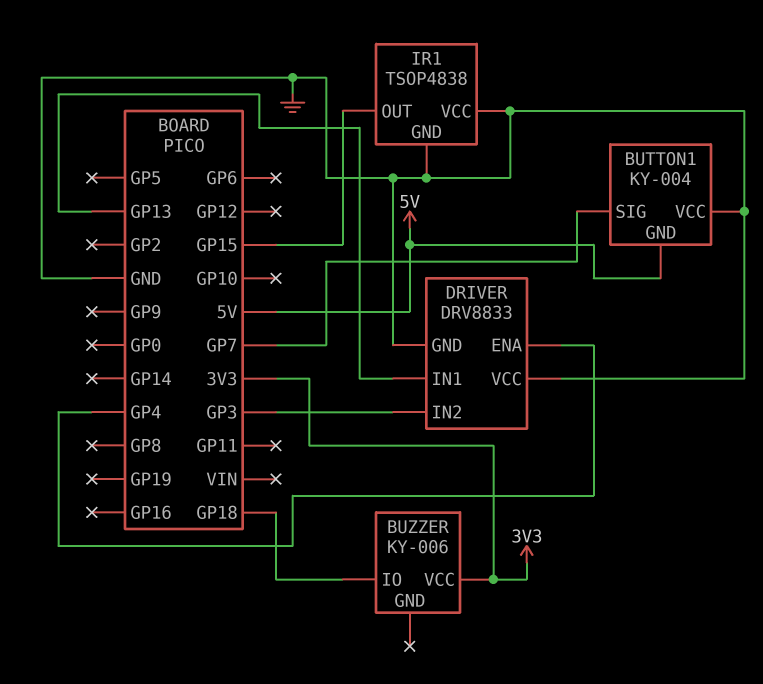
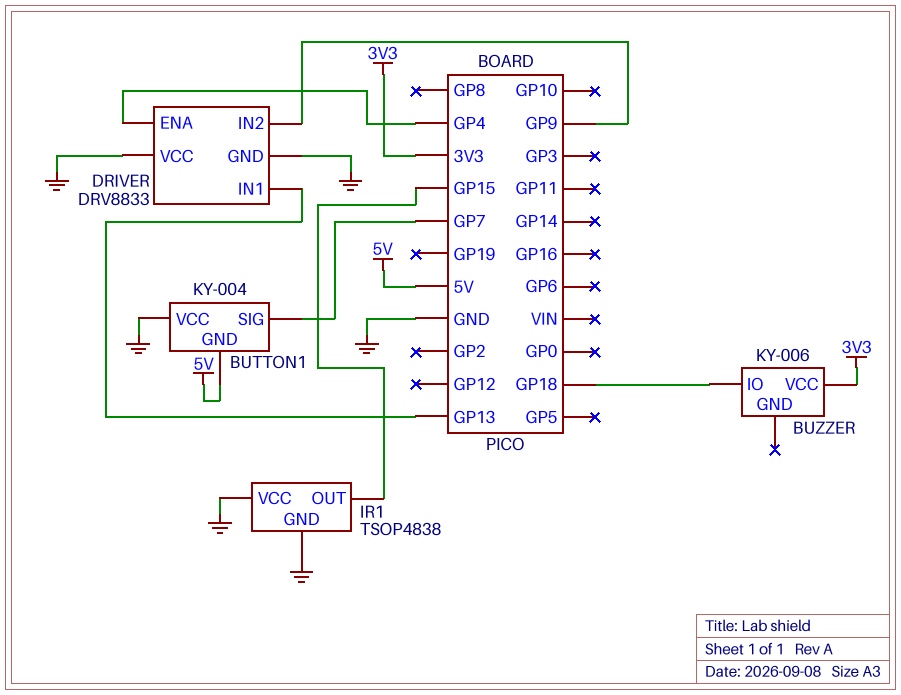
DRIVER pin IN2: GP3 -> GP9

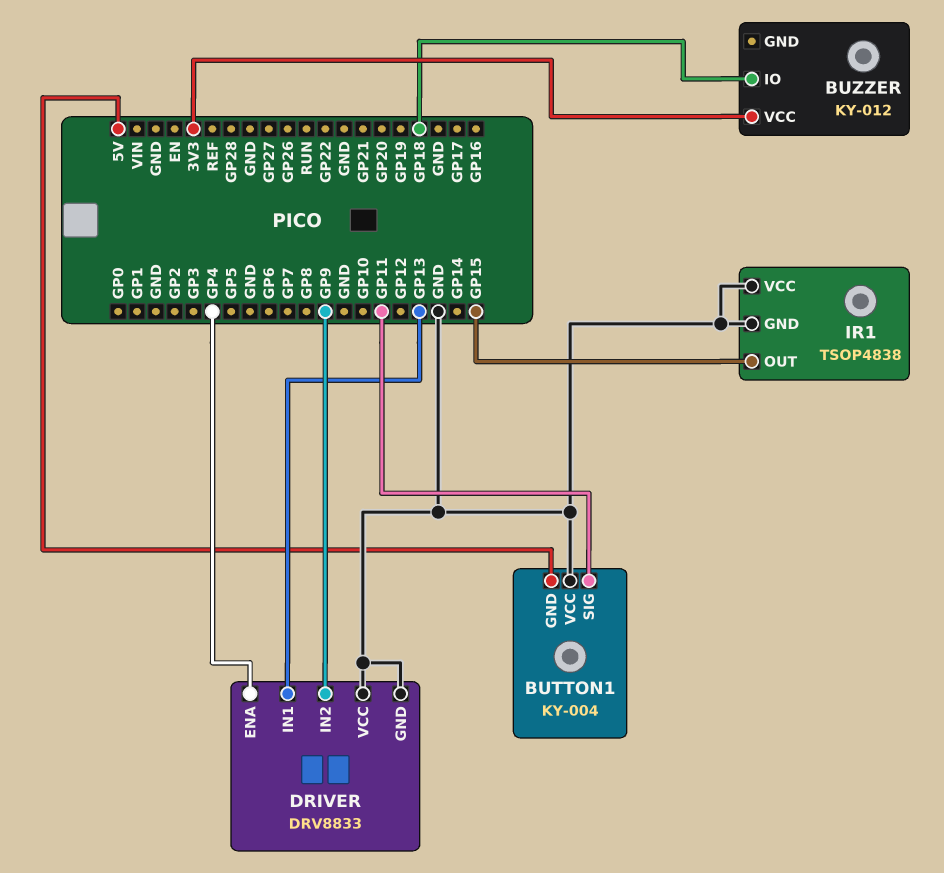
BUTTON1 pin SIG: GP7 -> GP11
BUZZER: KY-006 -> KY-012

